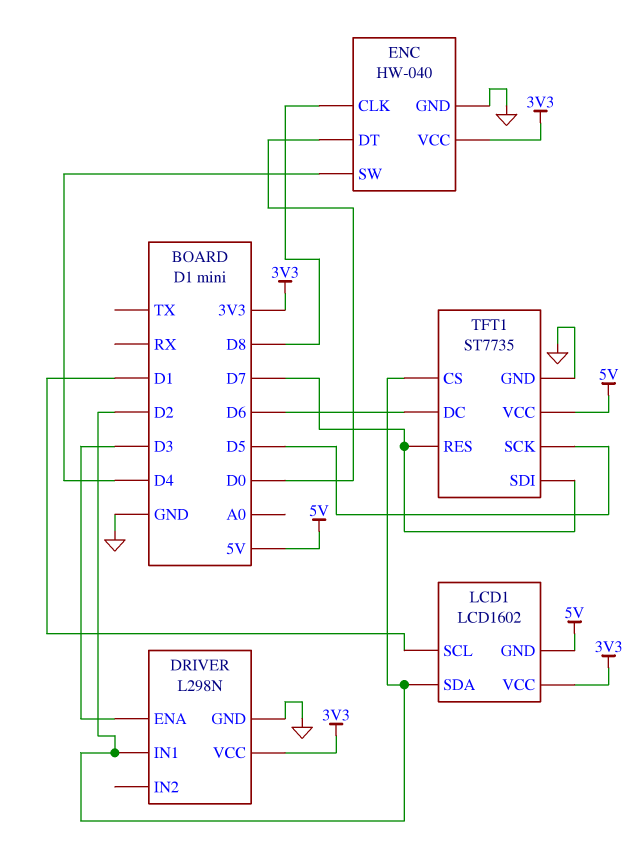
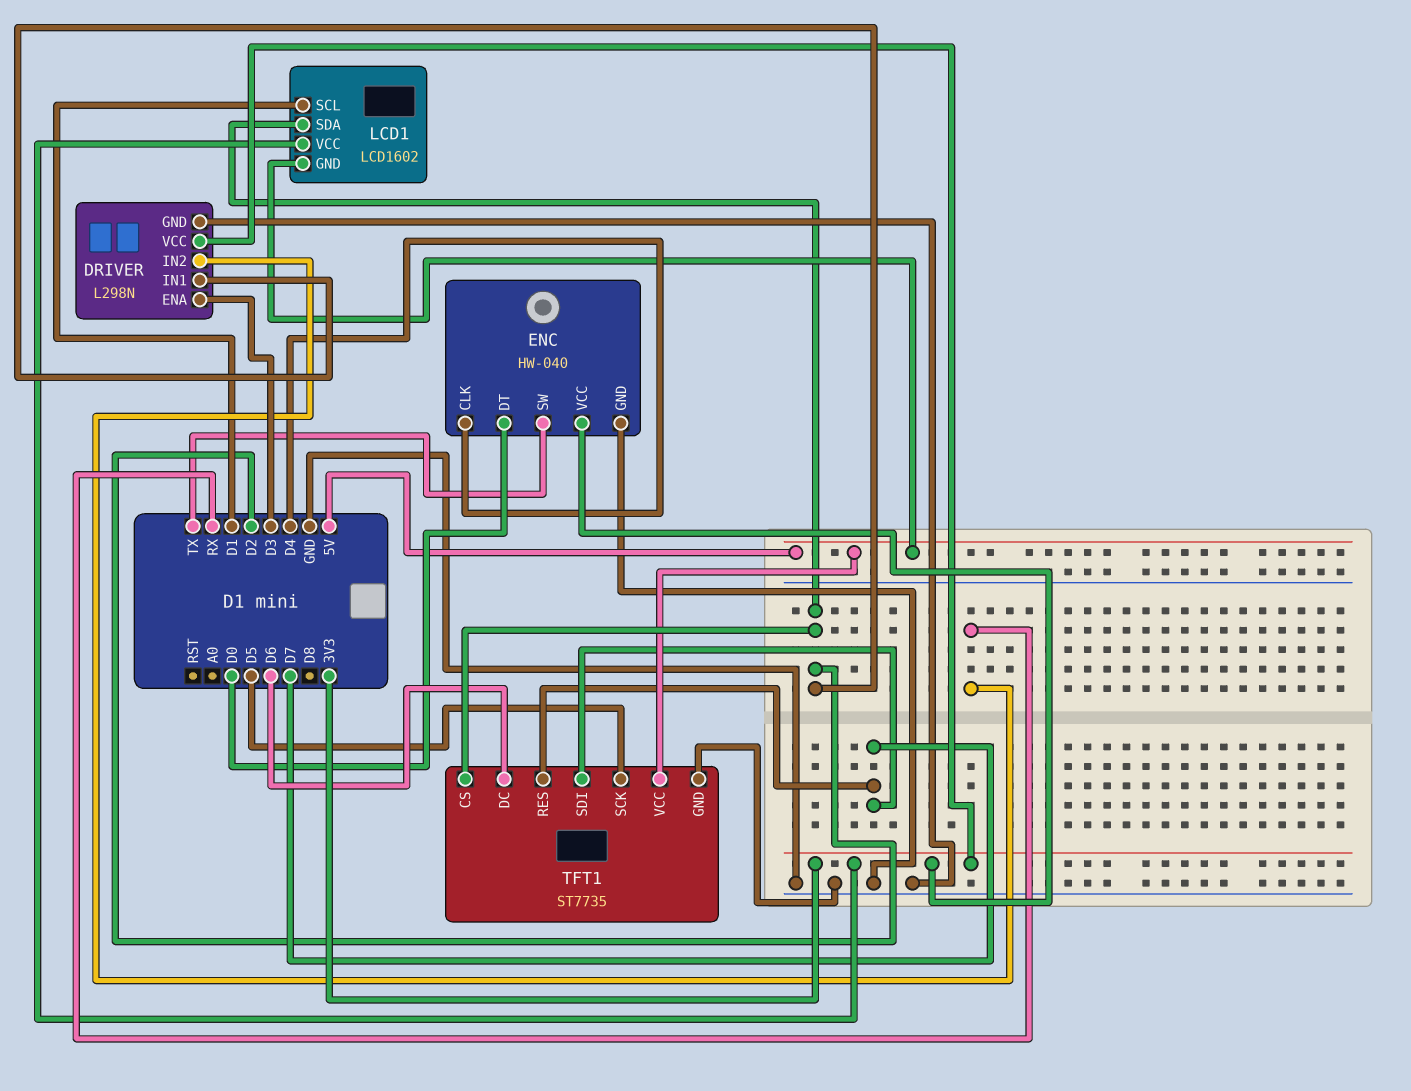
DRIVER pin IN2: none -> RX
ENC pin CLK: D8 -> D4
ENC pin SW: D4 -> TX

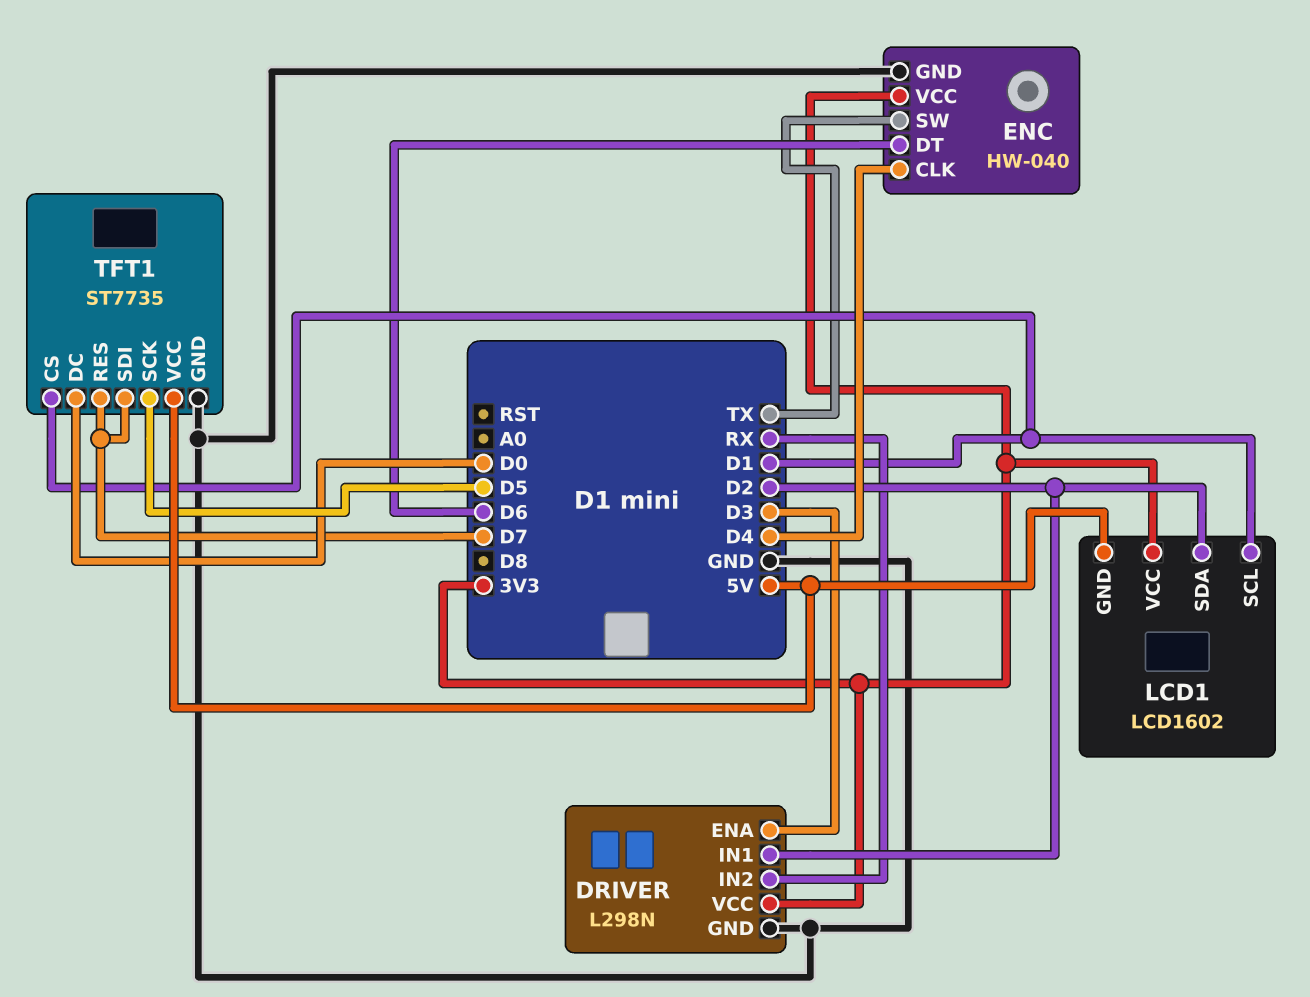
ENC pin DT: D0 -> D6
TFT1 pin CS: D2 -> D1
TFT1 pin DC: D6 -> D0

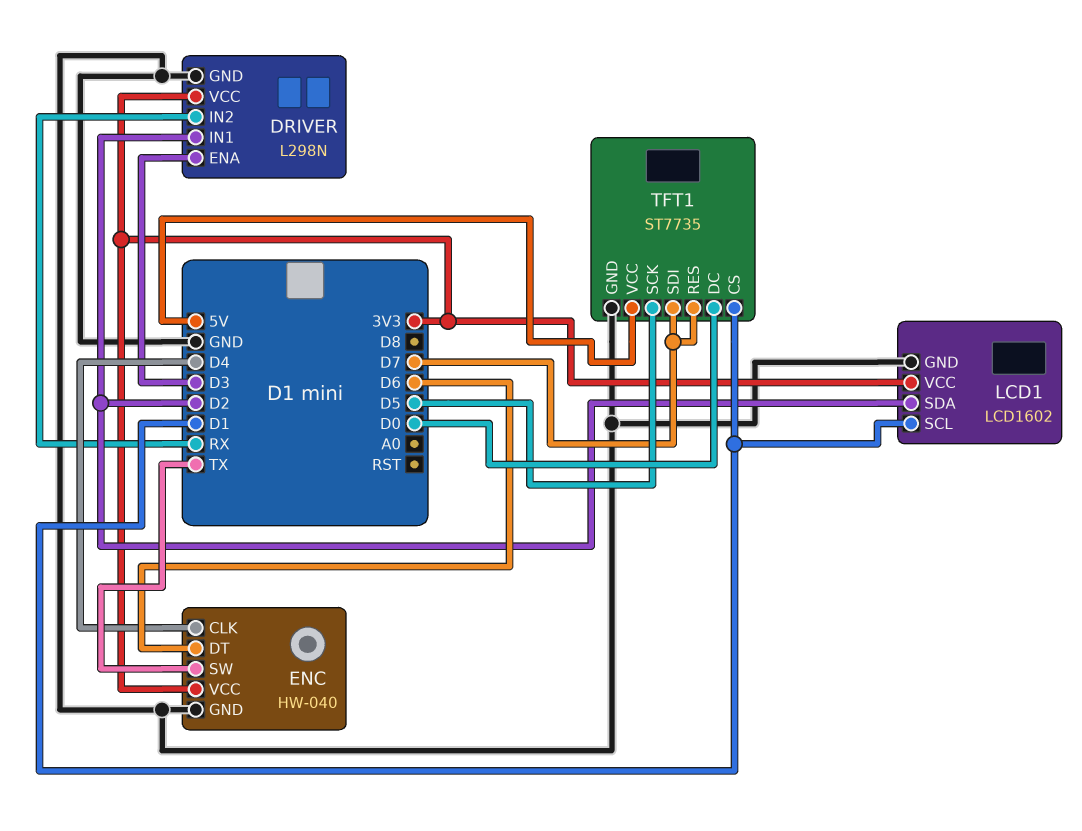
LCD1 pin GND: 5V -> GND

